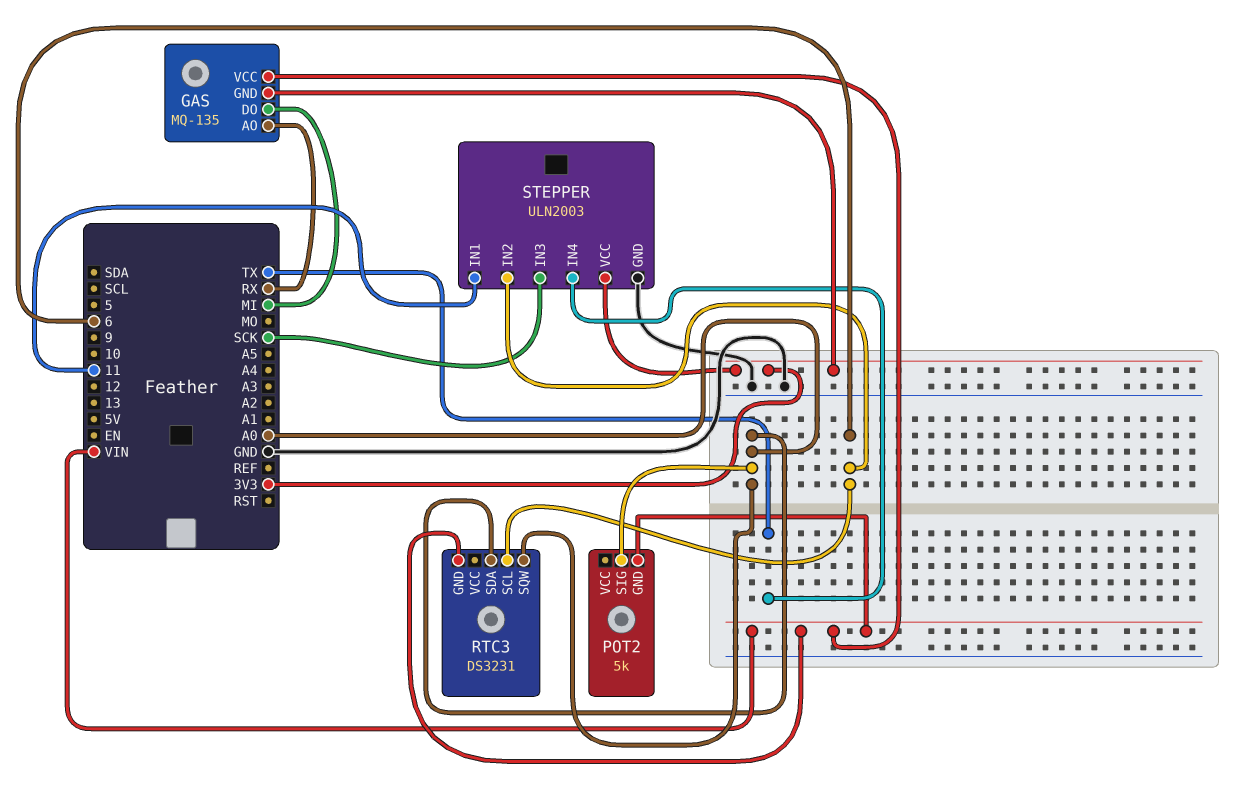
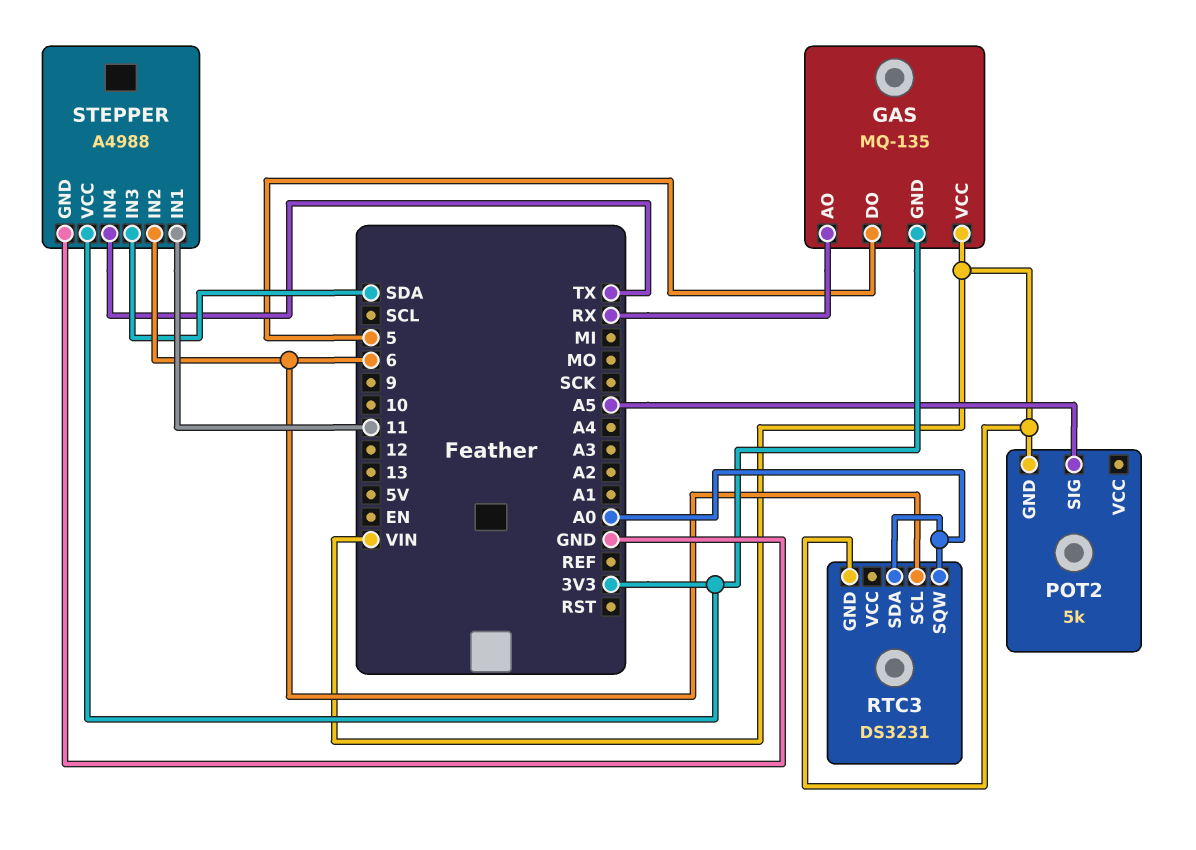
GAS pin DO: MI -> 5
POT2 pin SIG: A0 -> A5
STEPPER: ULN2003 -> A4988
STEPPER pin IN3: SCK -> SDA

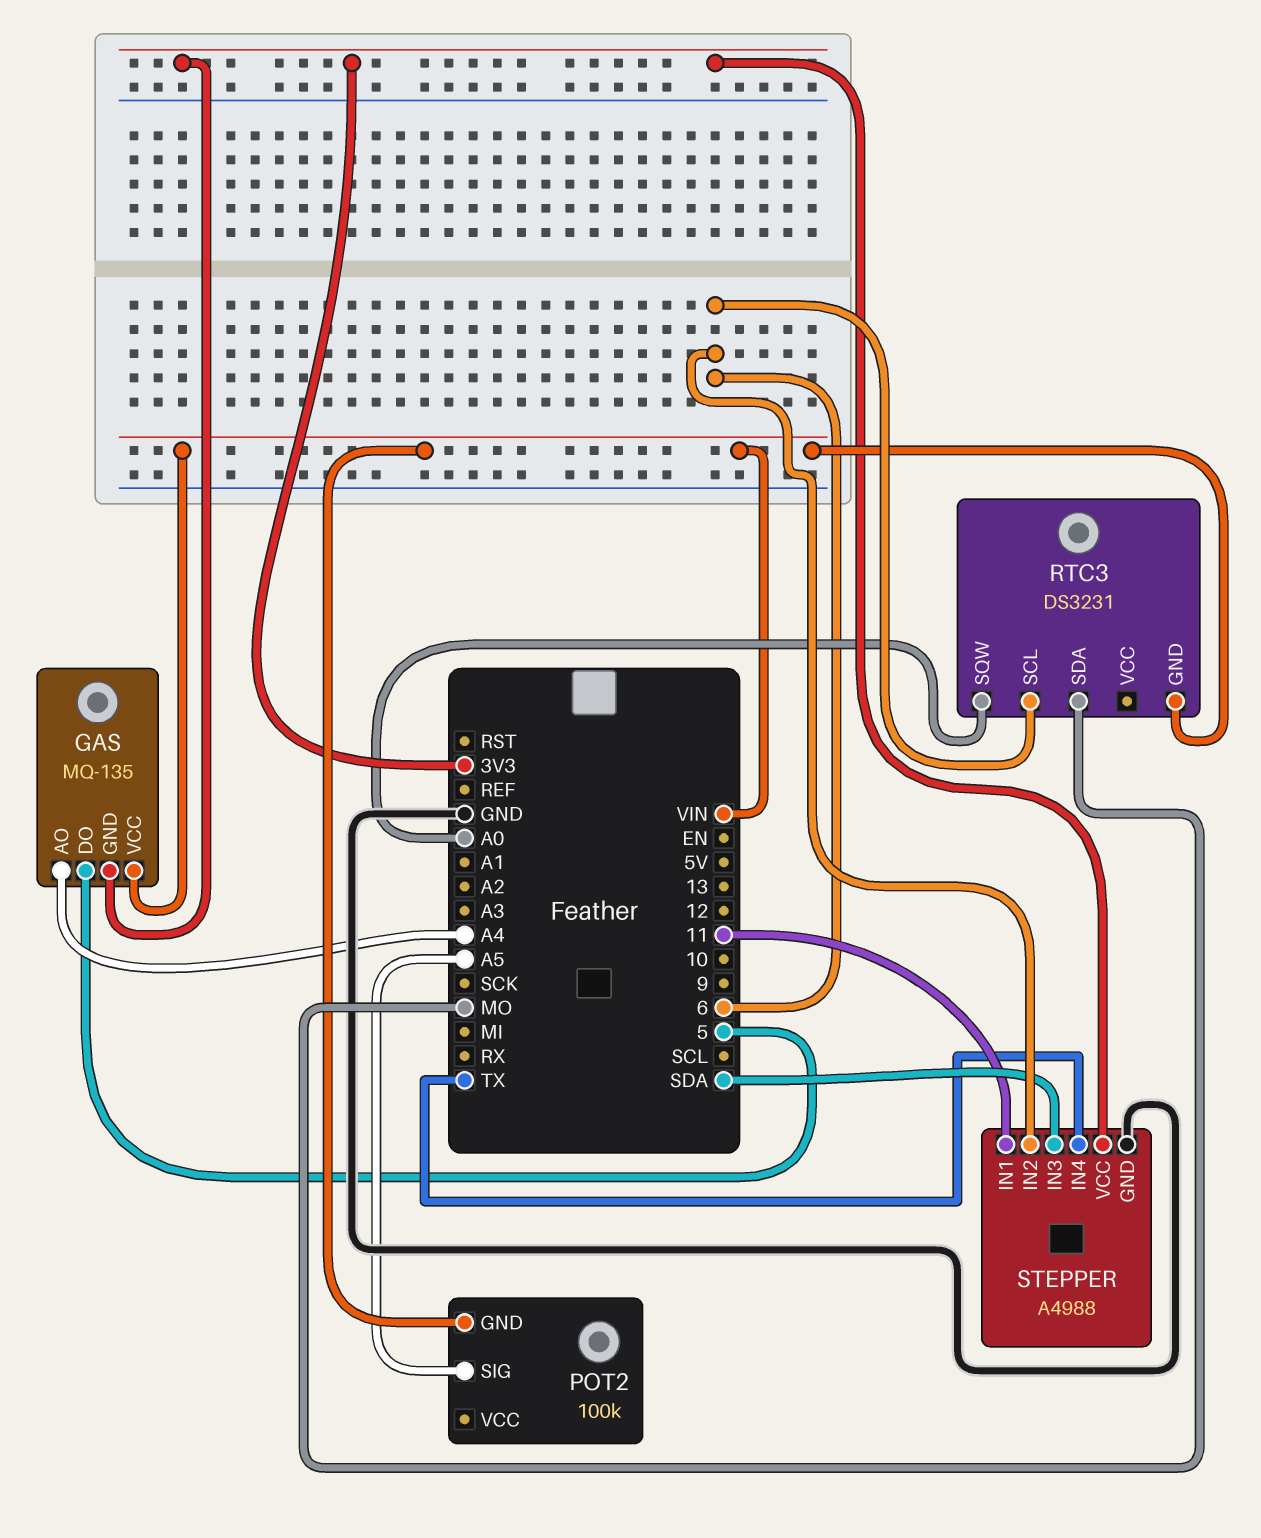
GAS pin AO: RX -> A4
POT2: 5k -> 100k
RTC3 pin SDA: A0 -> MO

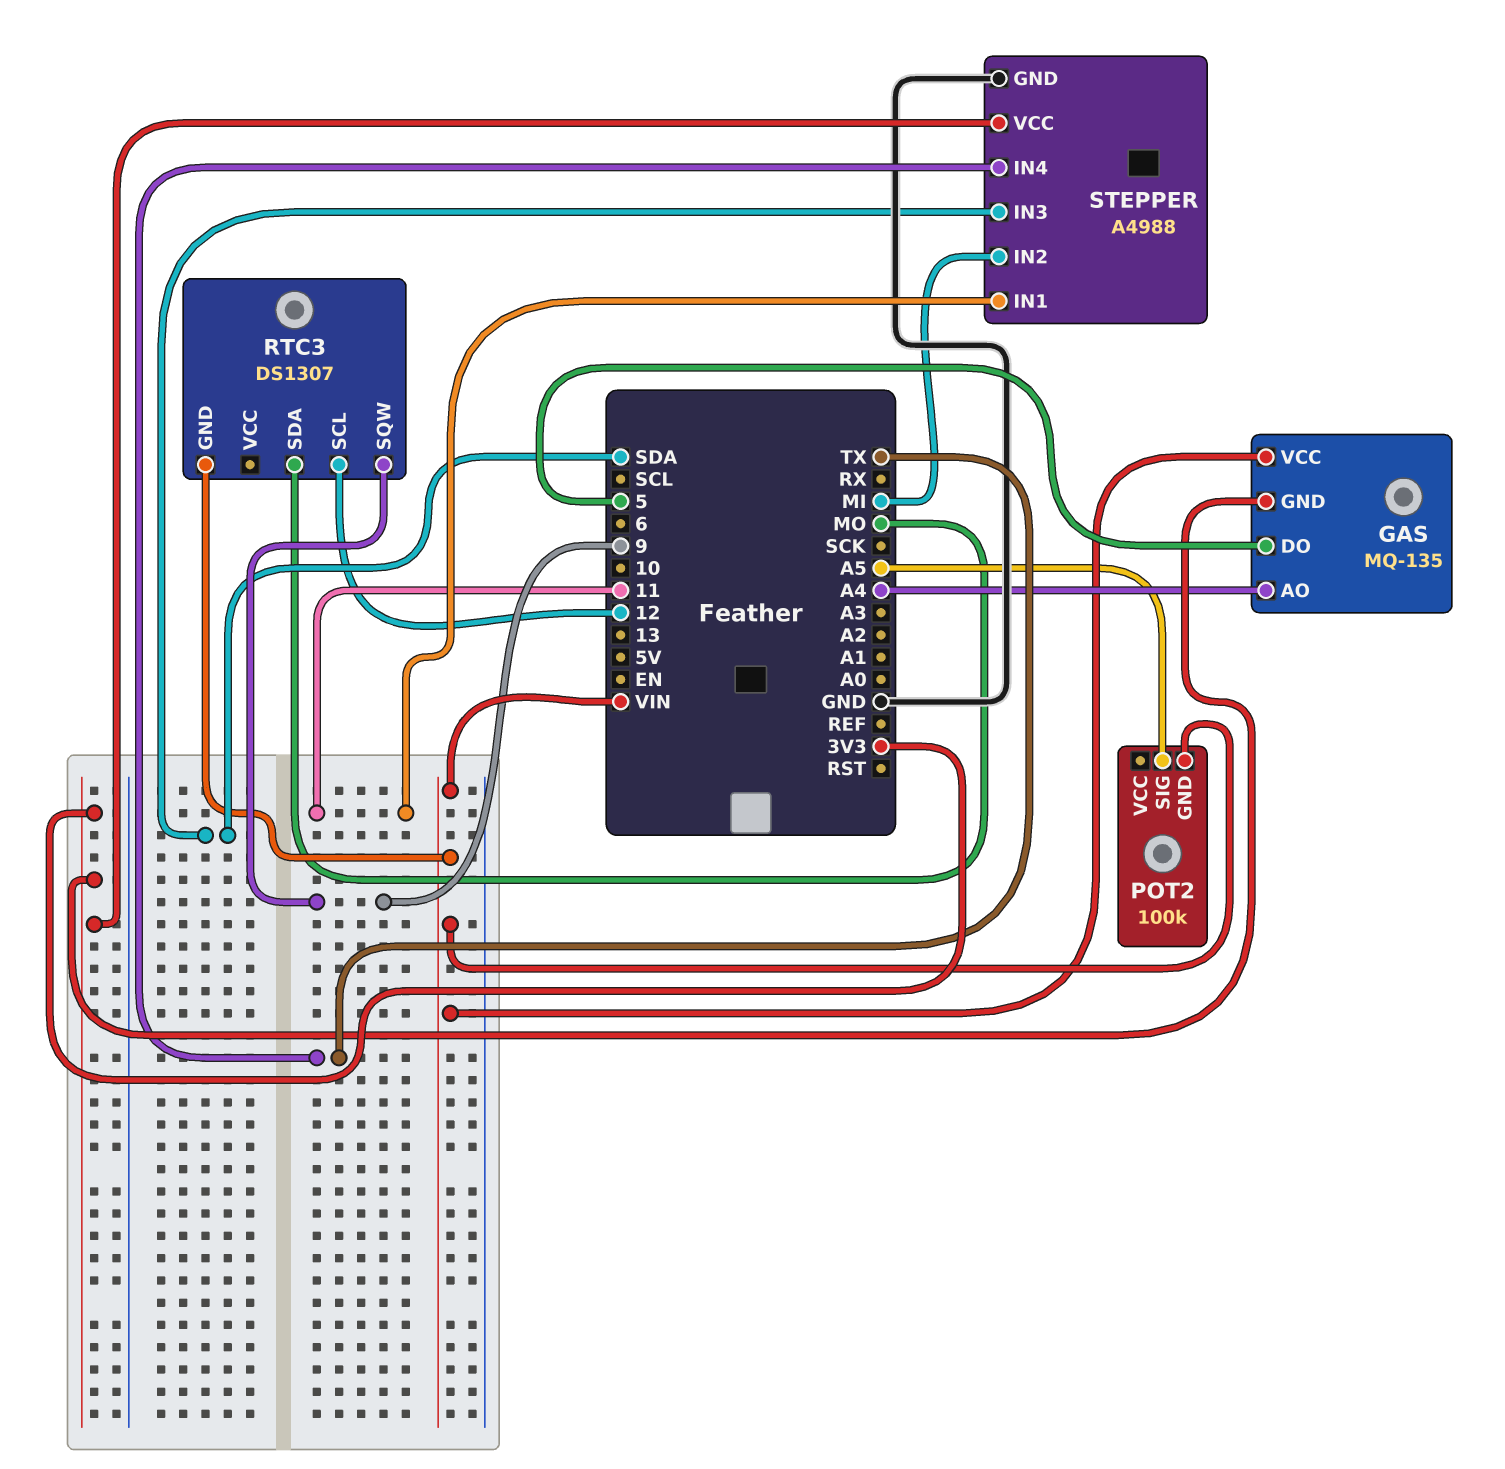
RTC3: DS3231 -> DS1307
RTC3 pin SCL: 6 -> 12
RTC3 pin SQW: A0 -> 9
STEPPER pin IN2: 6 -> MI

